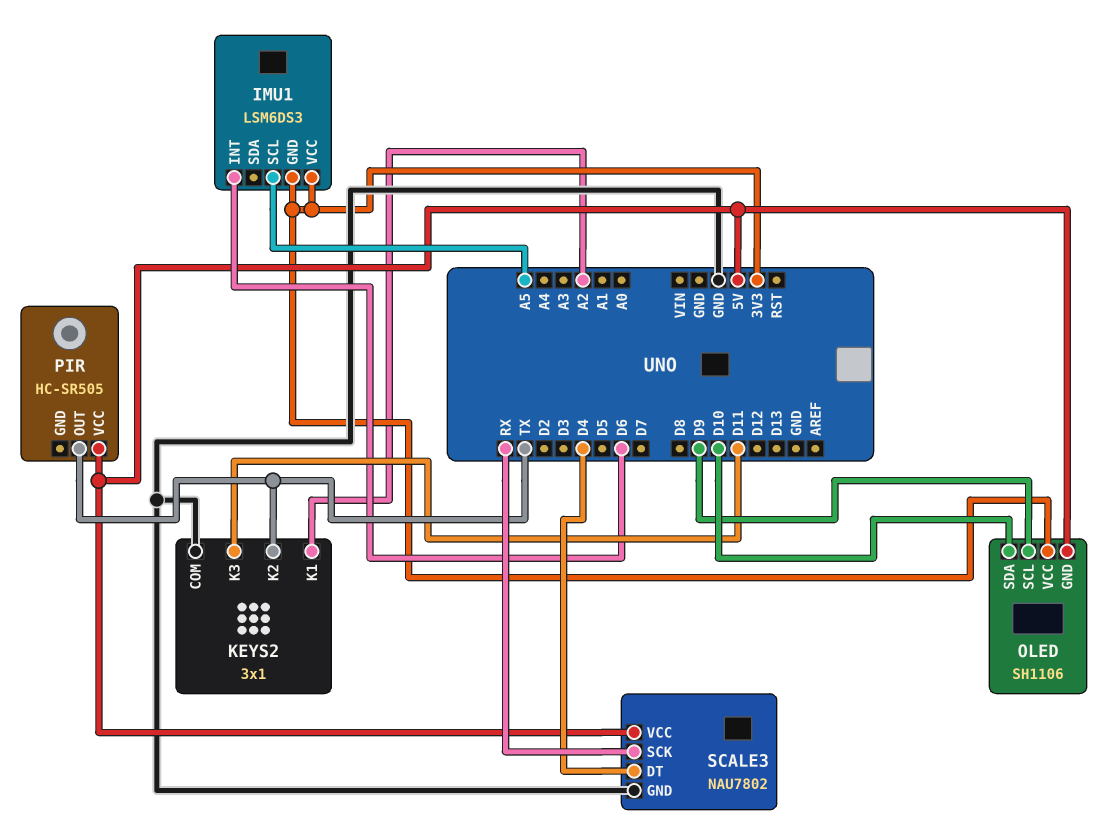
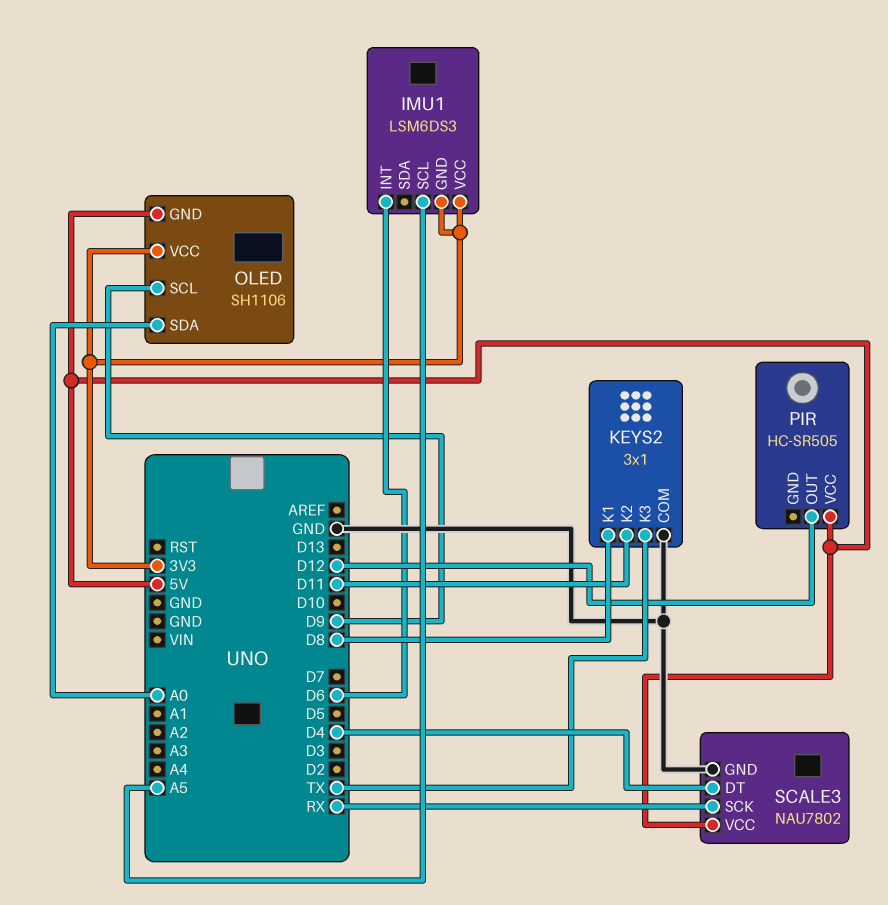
KEYS2 pin K1: A2 -> D8
KEYS2 pin K2: TX -> D11
KEYS2 pin K3: D11 -> TX
OLED pin SDA: D10 -> A0
PIR pin OUT: TX -> D12

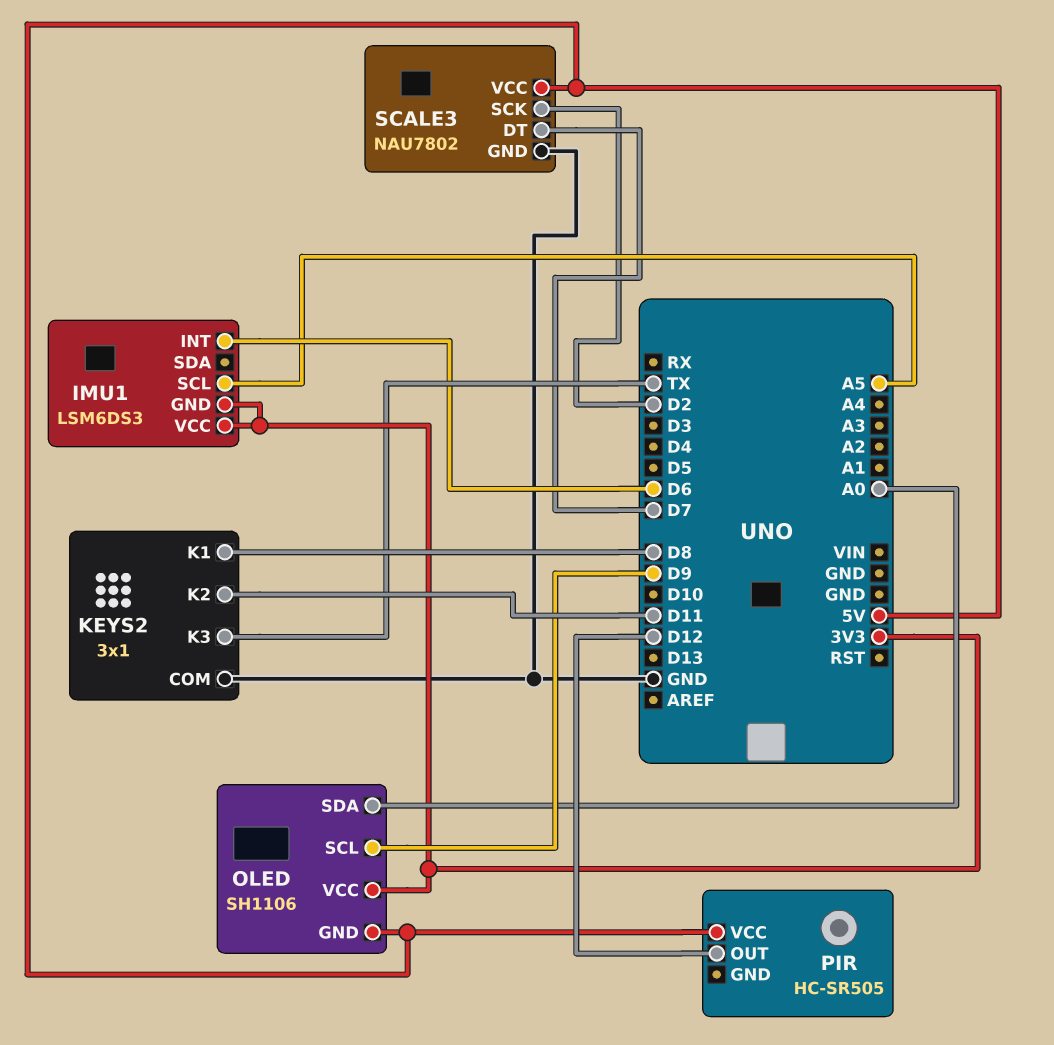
SCALE3 pin DT: D4 -> D7
SCALE3 pin SCK: RX -> D2

